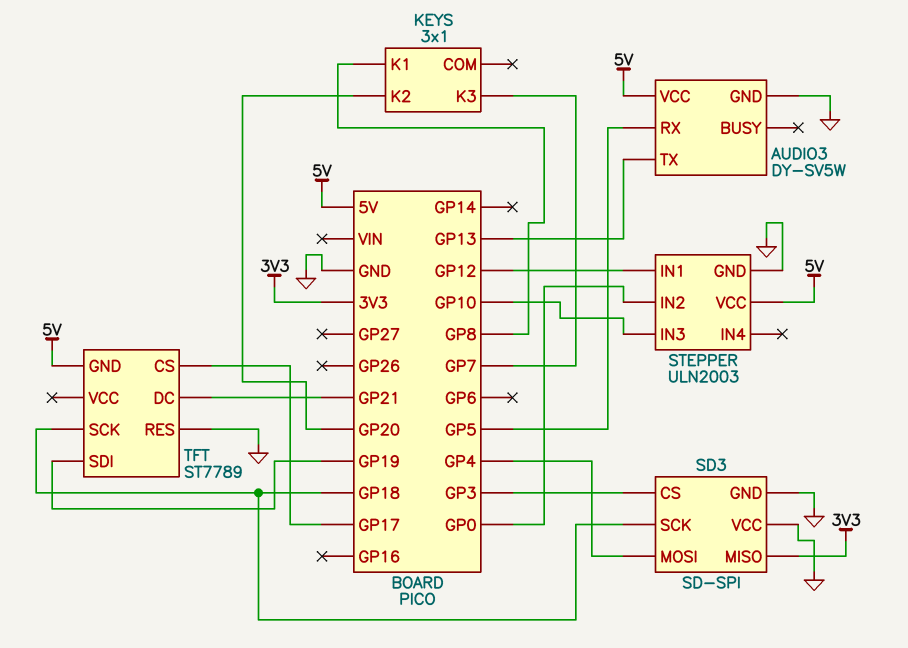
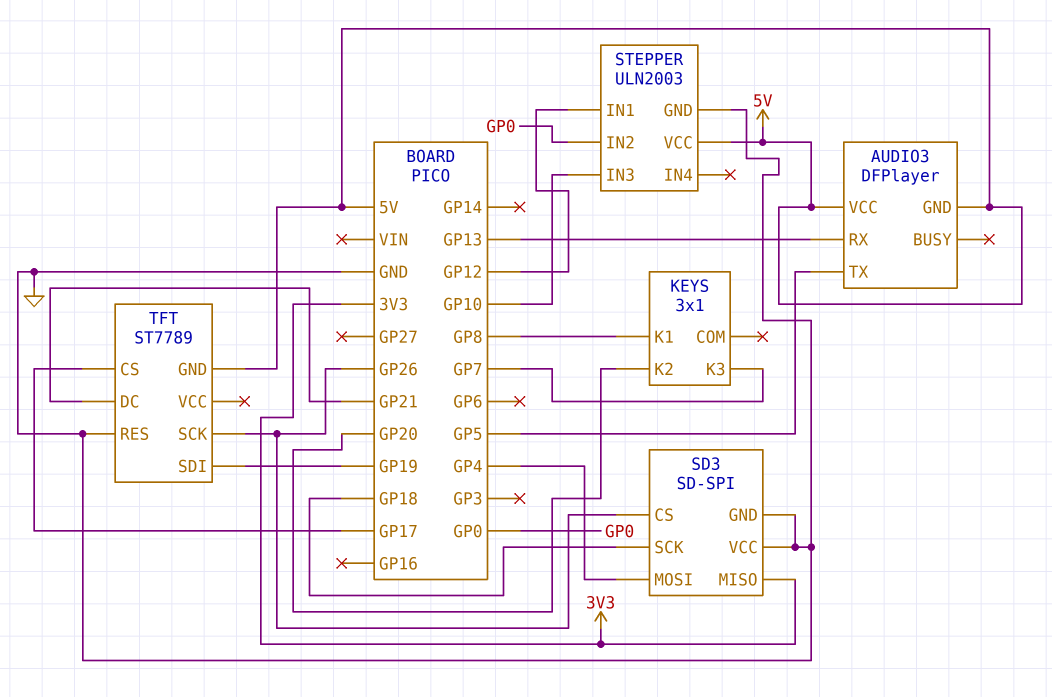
AUDIO3: DY-SV5W -> DFPlayer
AUDIO3 pin GND: GND -> 5V
AUDIO3 pin RX: GP5 -> GP13
AUDIO3 pin TX: GP13 -> GP5
SD3 pin CS: GP3 -> GP26
TFT pin SCK: GP18 -> GP26

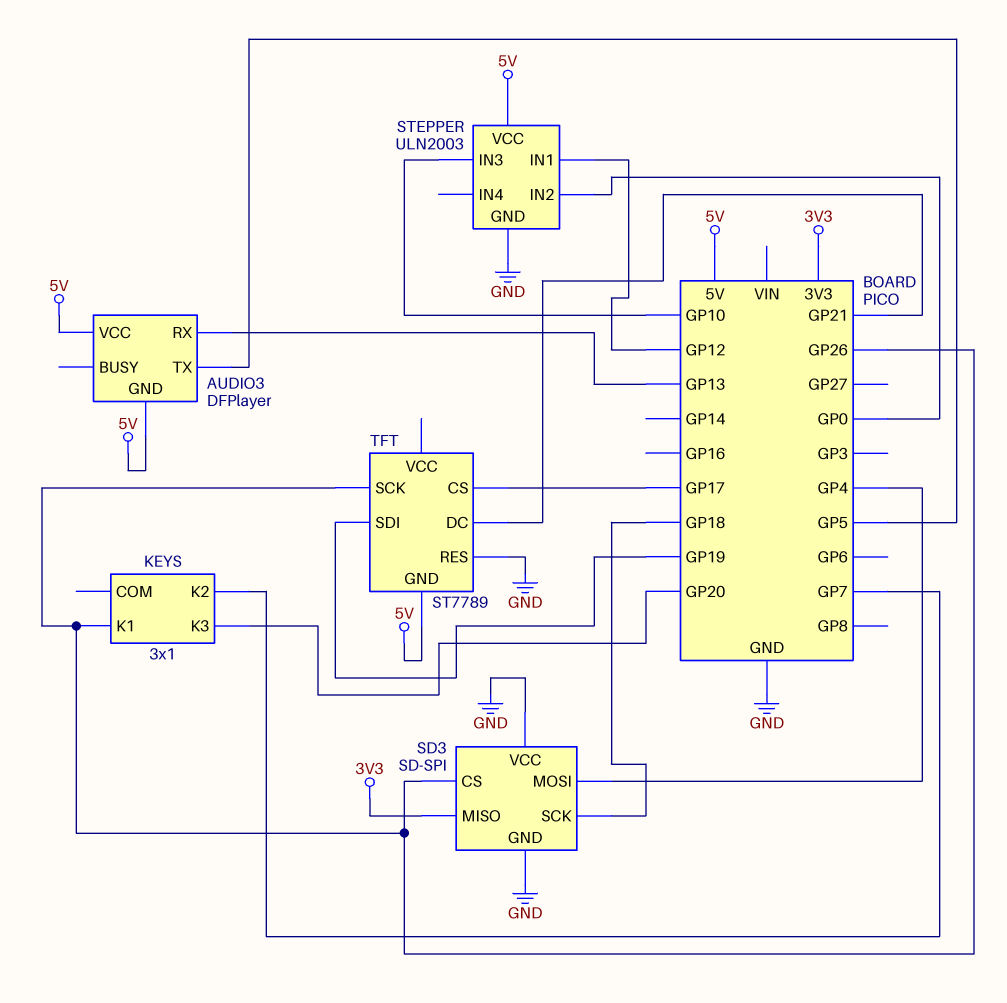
KEYS pin K1: GP8 -> GP26
KEYS pin K2: GP20 -> GP7
KEYS pin K3: GP7 -> GP20

